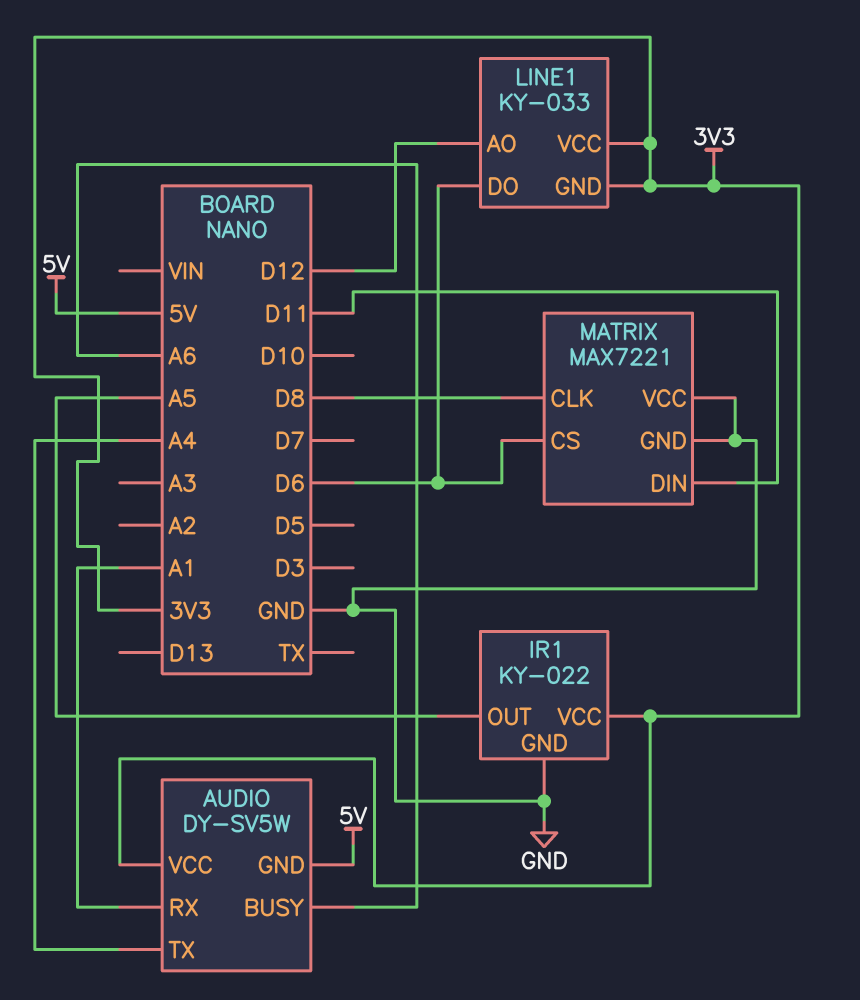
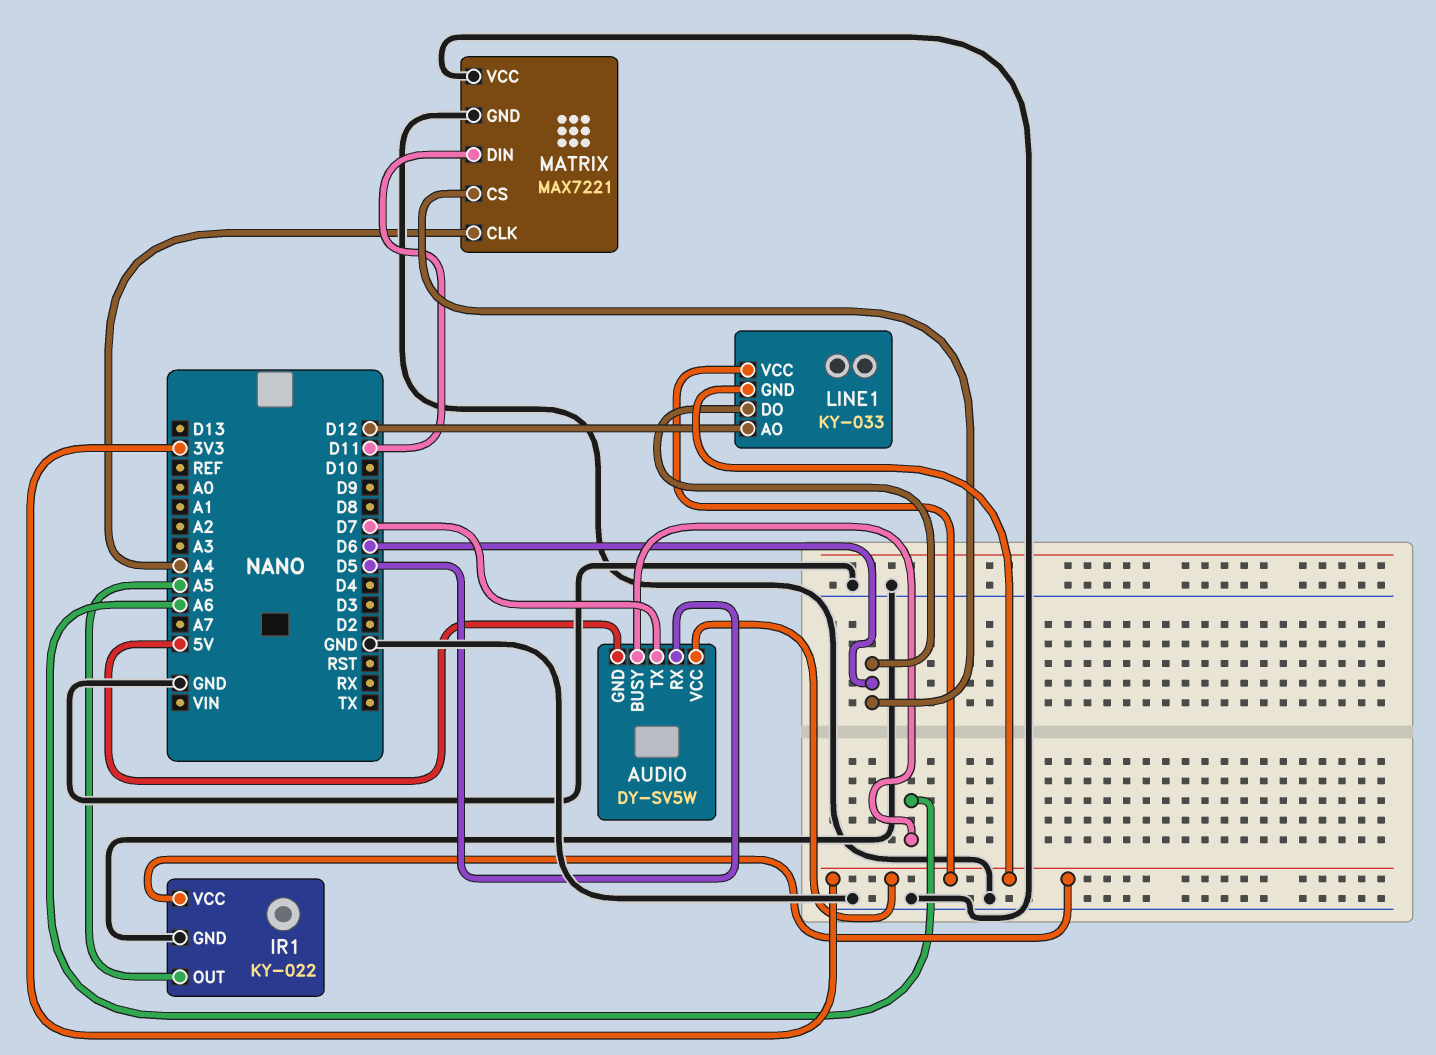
AUDIO pin RX: A1 -> D5
AUDIO pin TX: A4 -> D7
MATRIX pin CLK: D8 -> A4

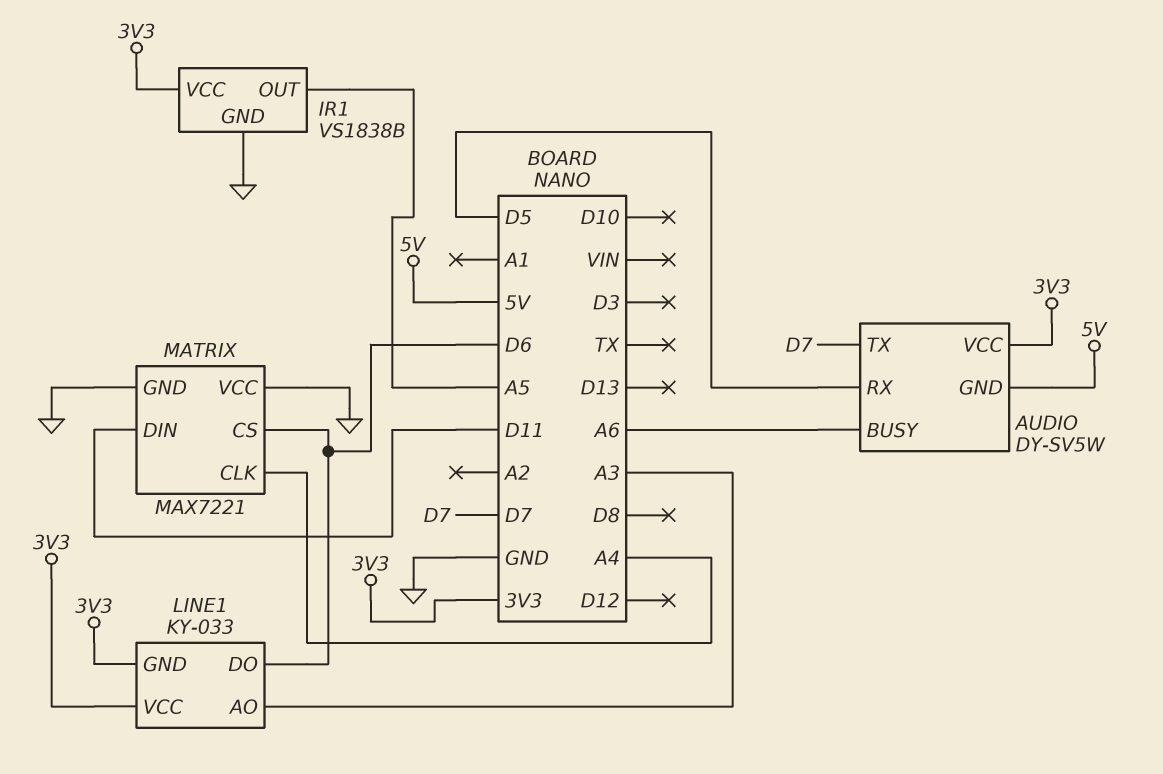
IR1: KY-022 -> VS1838B
LINE1 pin AO: D12 -> A3

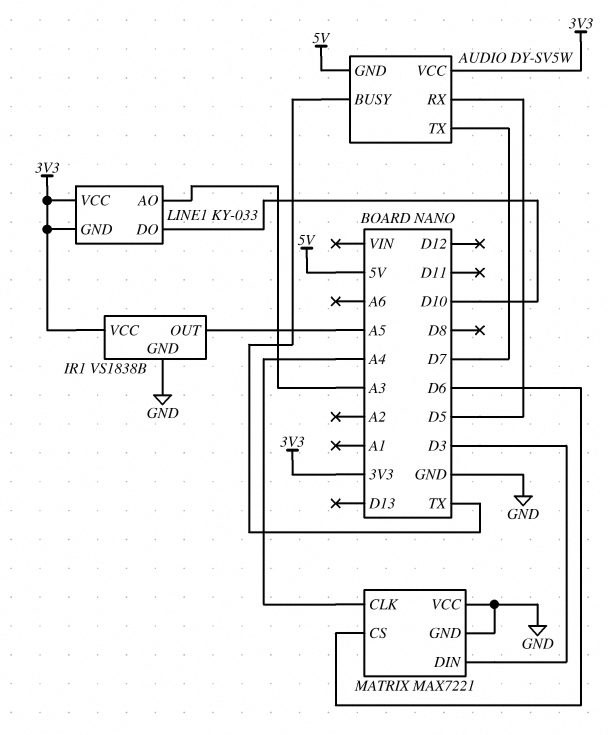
AUDIO pin BUSY: A6 -> TX
LINE1 pin DO: D6 -> D10
MATRIX pin DIN: D11 -> D3

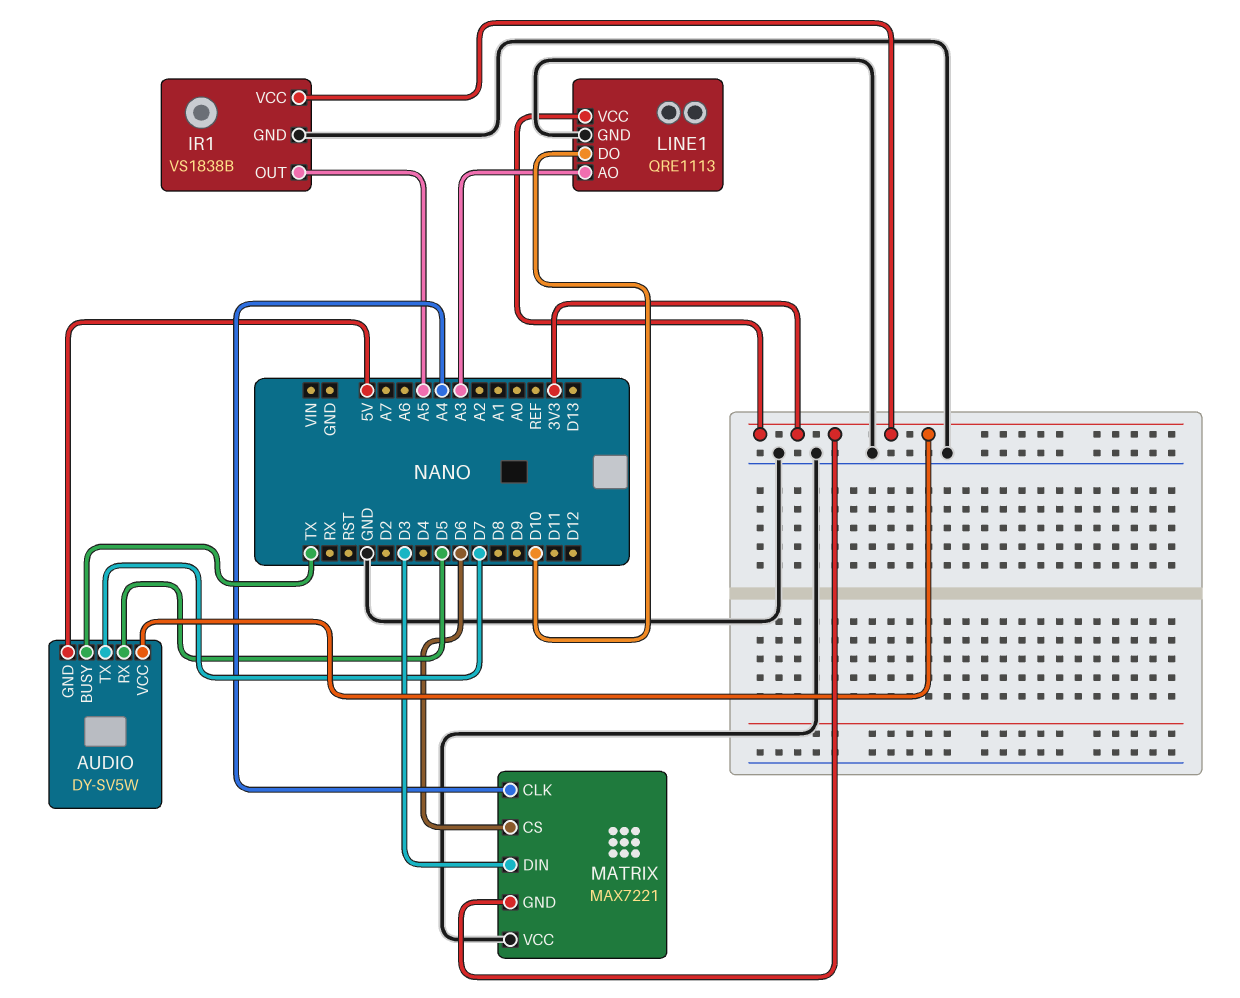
LINE1: KY-033 -> QRE1113
LINE1 pin GND: 3V3 -> GND
MATRIX pin GND: GND -> 3V3

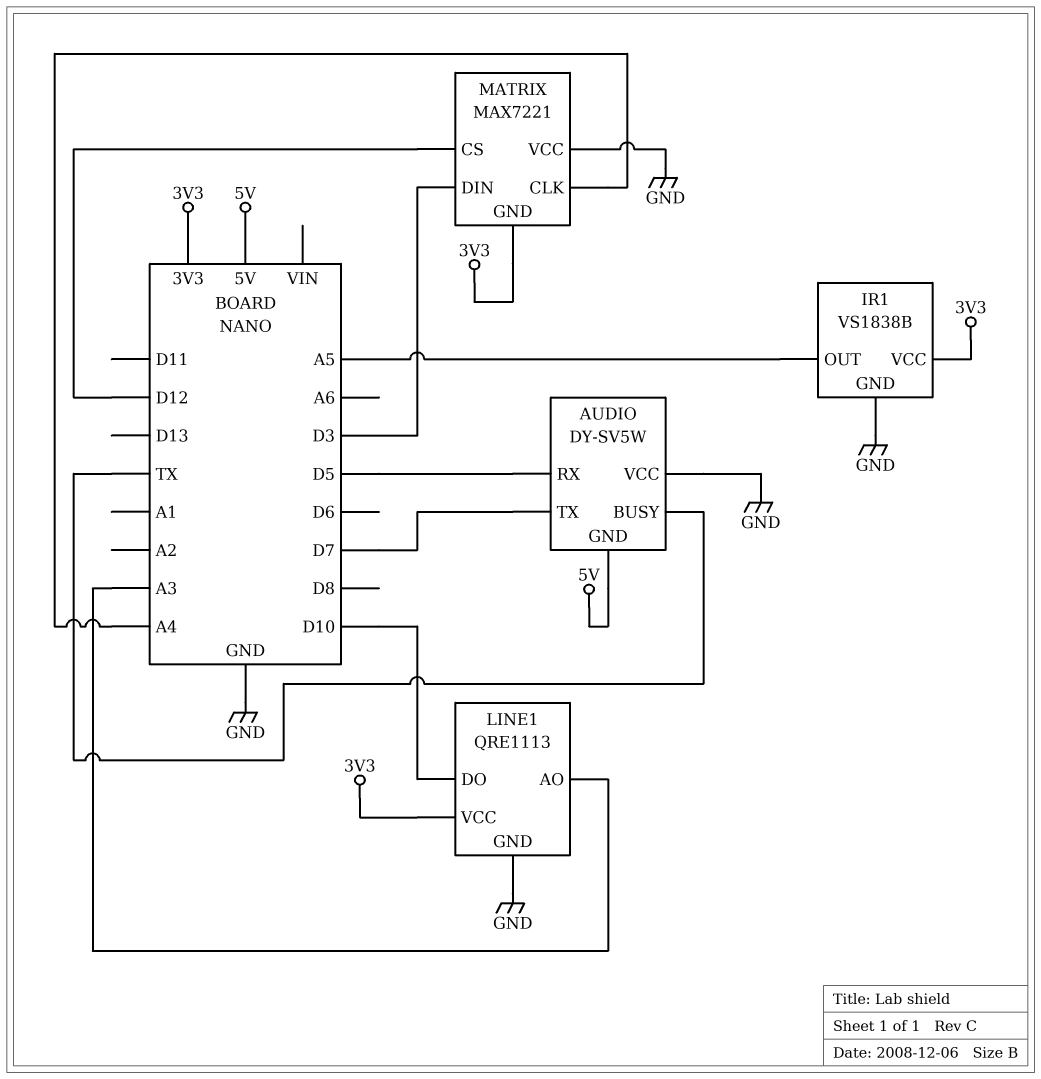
AUDIO pin VCC: 3V3 -> GND
MATRIX pin CS: D6 -> D12

